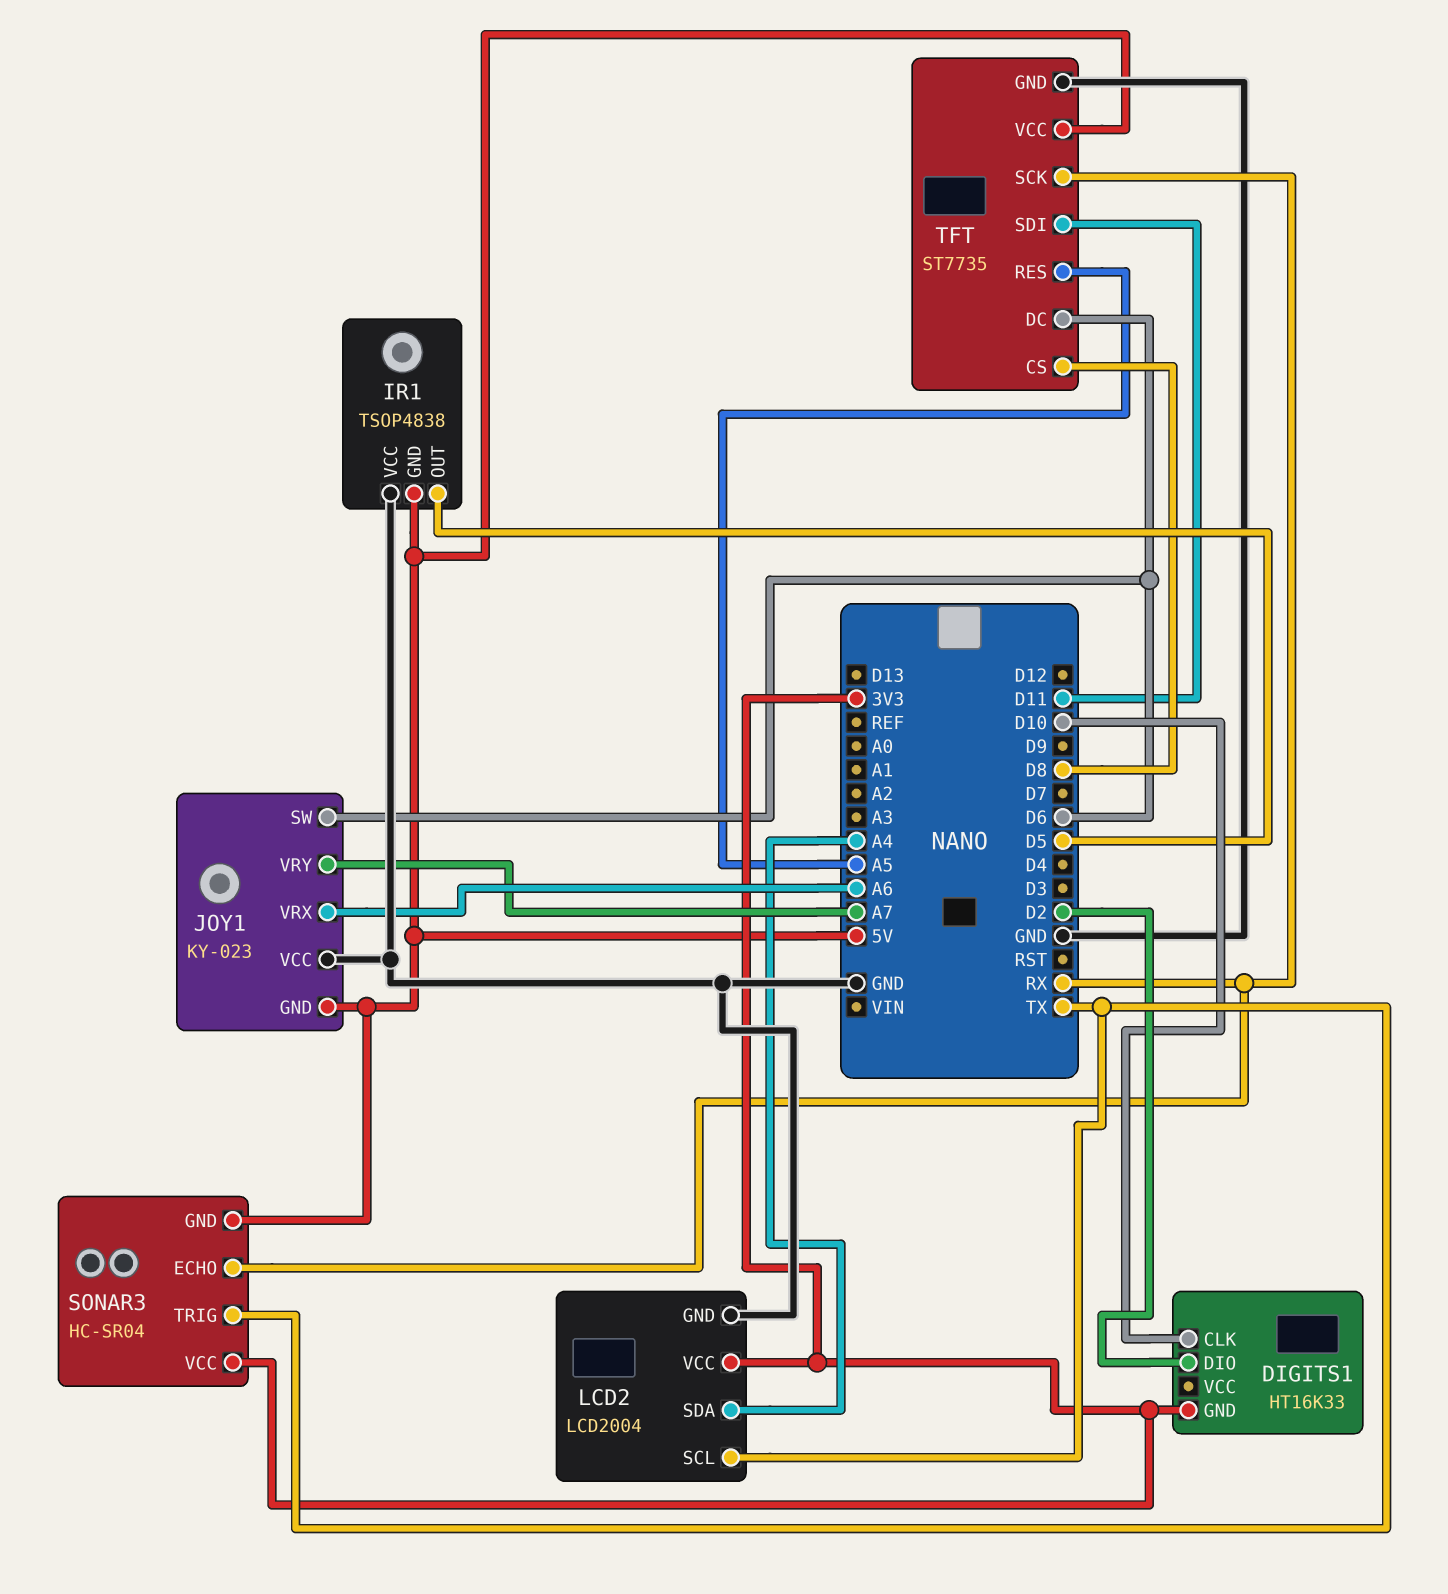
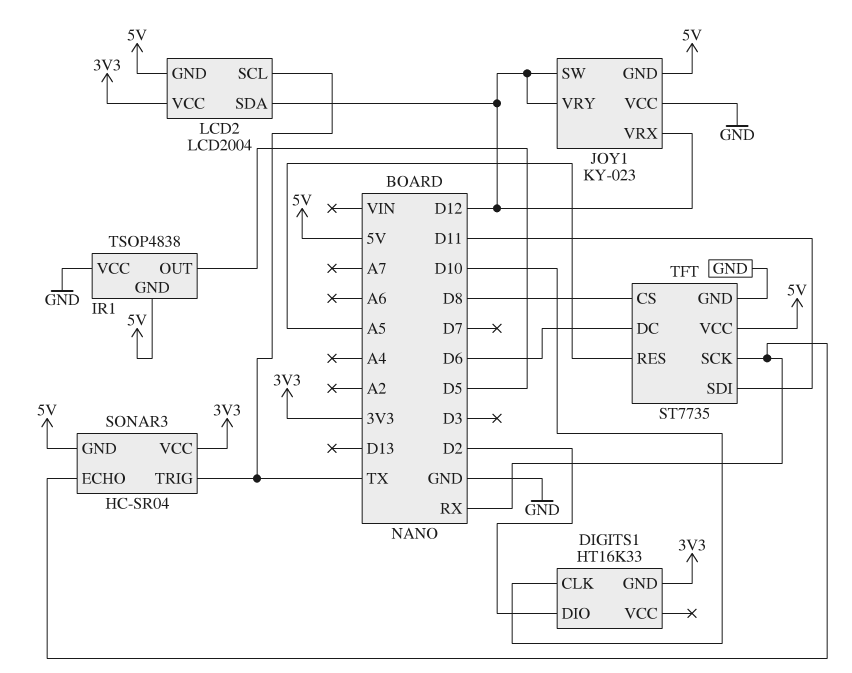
JOY1 pin SW: D6 -> D12
JOY1 pin VRX: A6 -> D12
JOY1 pin VRY: A7 -> D12
LCD2 pin GND: GND -> 5V
LCD2 pin SDA: A4 -> D12

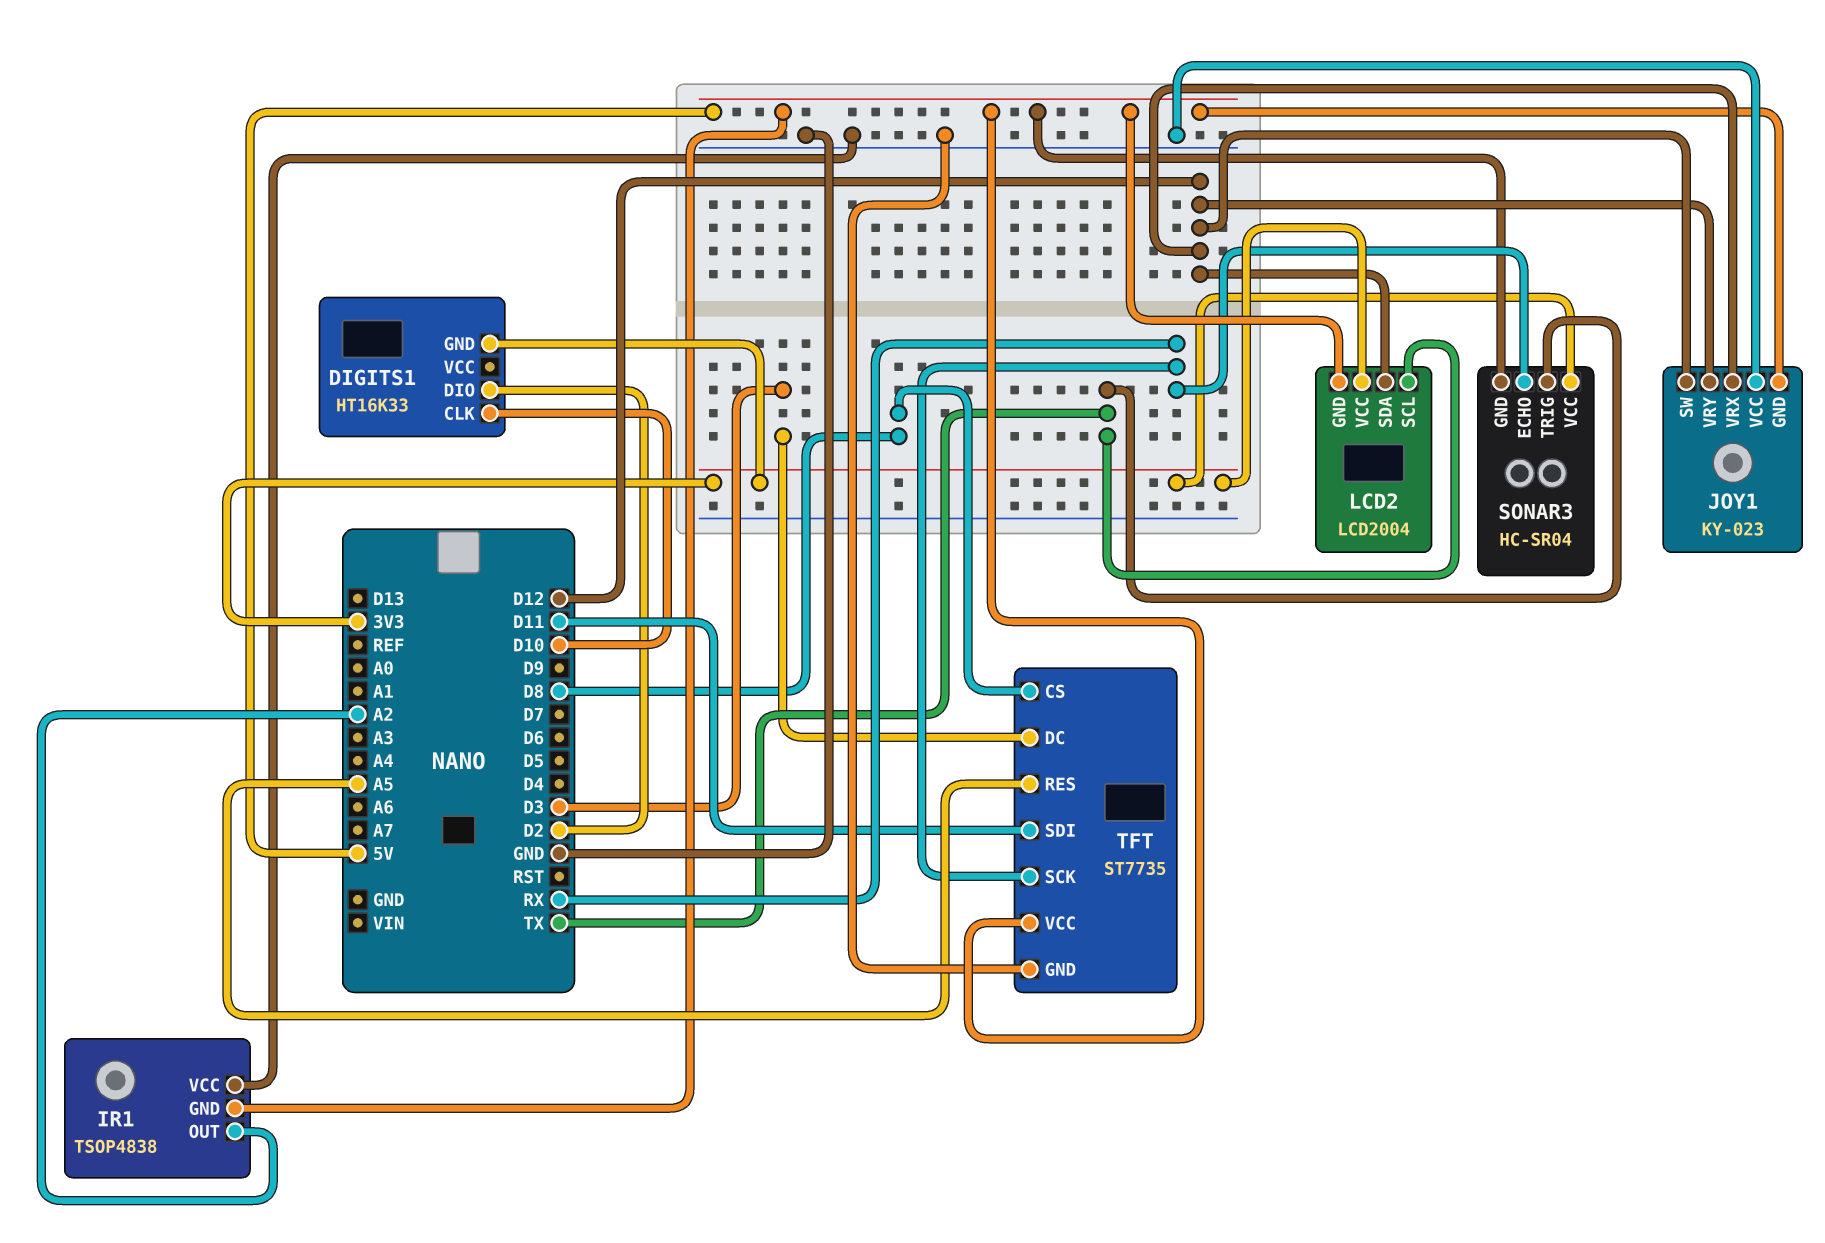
IR1 pin OUT: D5 -> A2
TFT pin DC: D6 -> D3

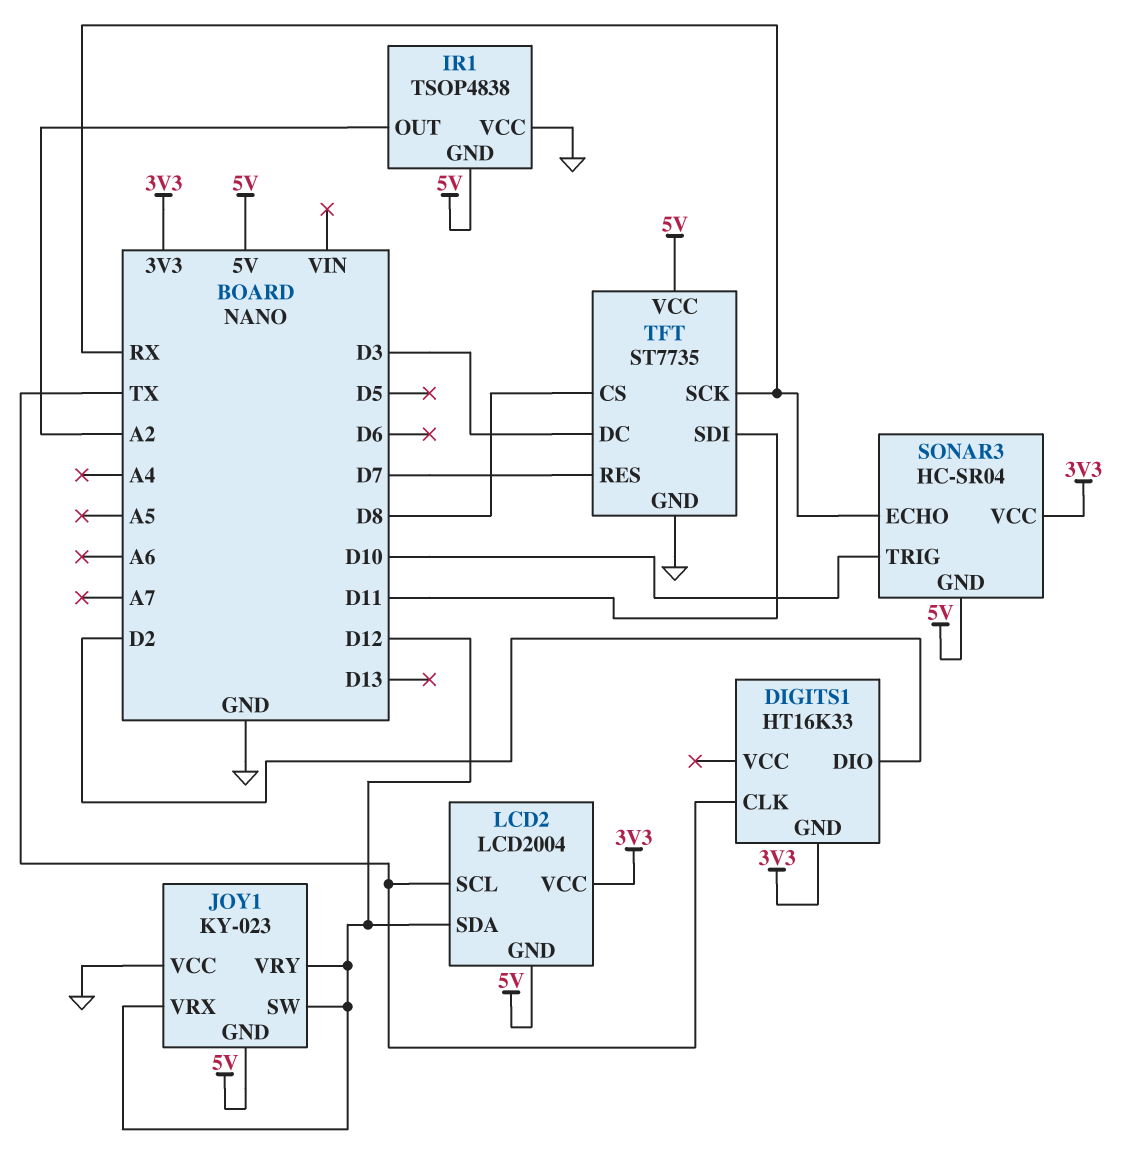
DIGITS1 pin CLK: D10 -> TX
SONAR3 pin TRIG: TX -> D10
TFT pin RES: A5 -> D7

